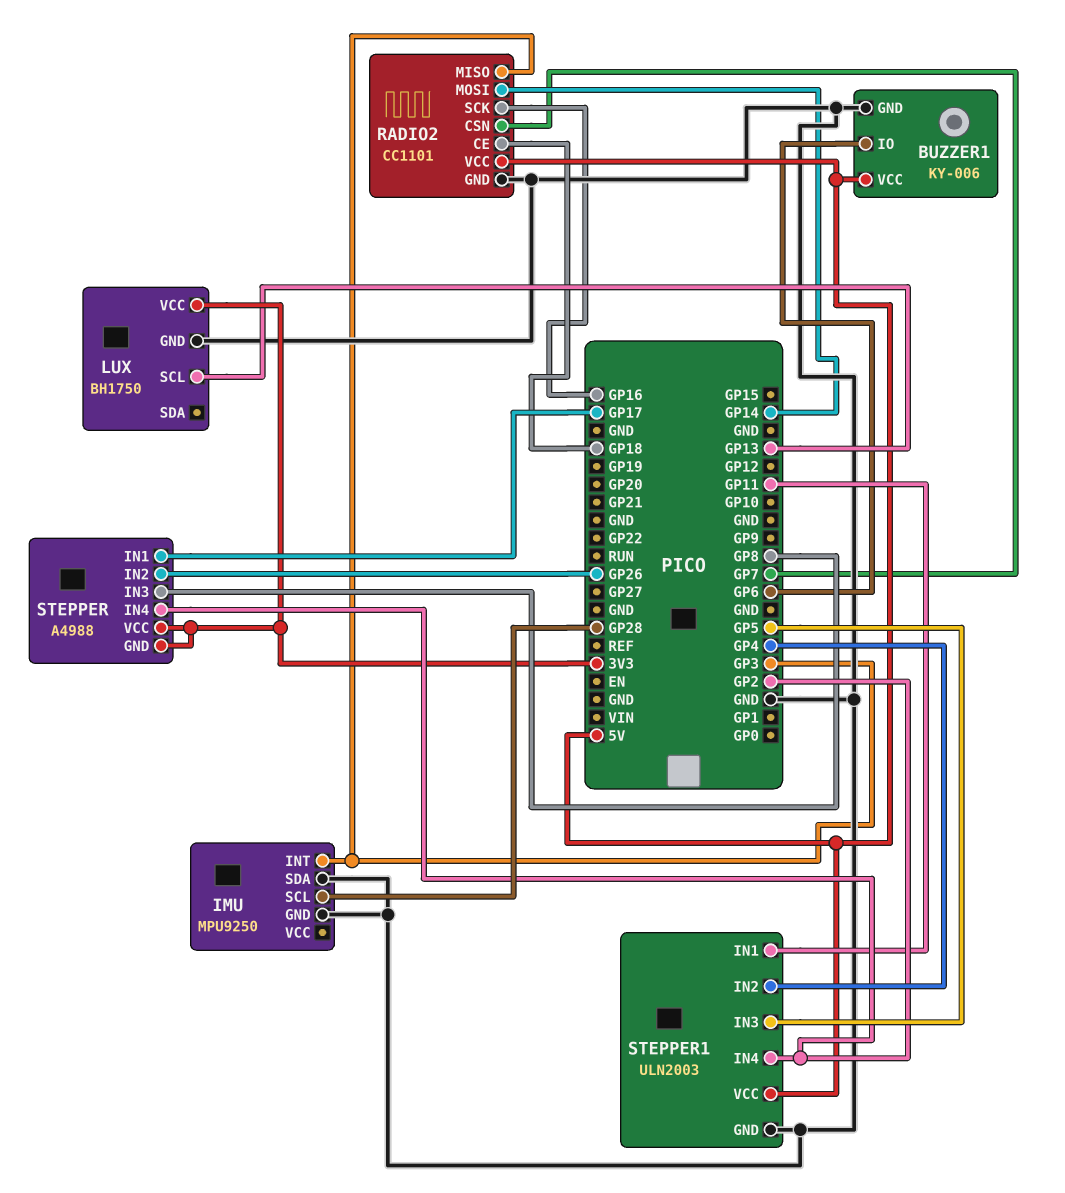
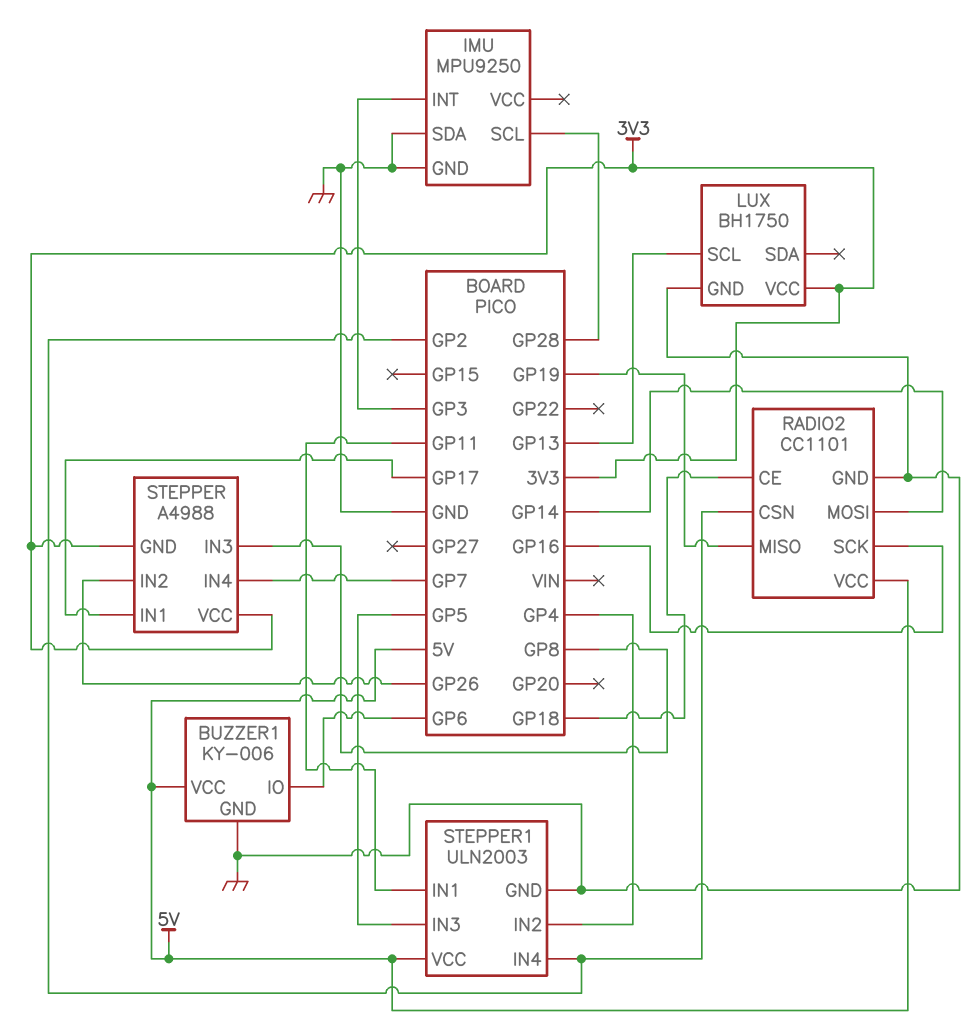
RADIO2 pin CSN: GP7 -> GP2
RADIO2 pin MISO: GP3 -> GP19
STEPPER pin IN4: GP2 -> GP7

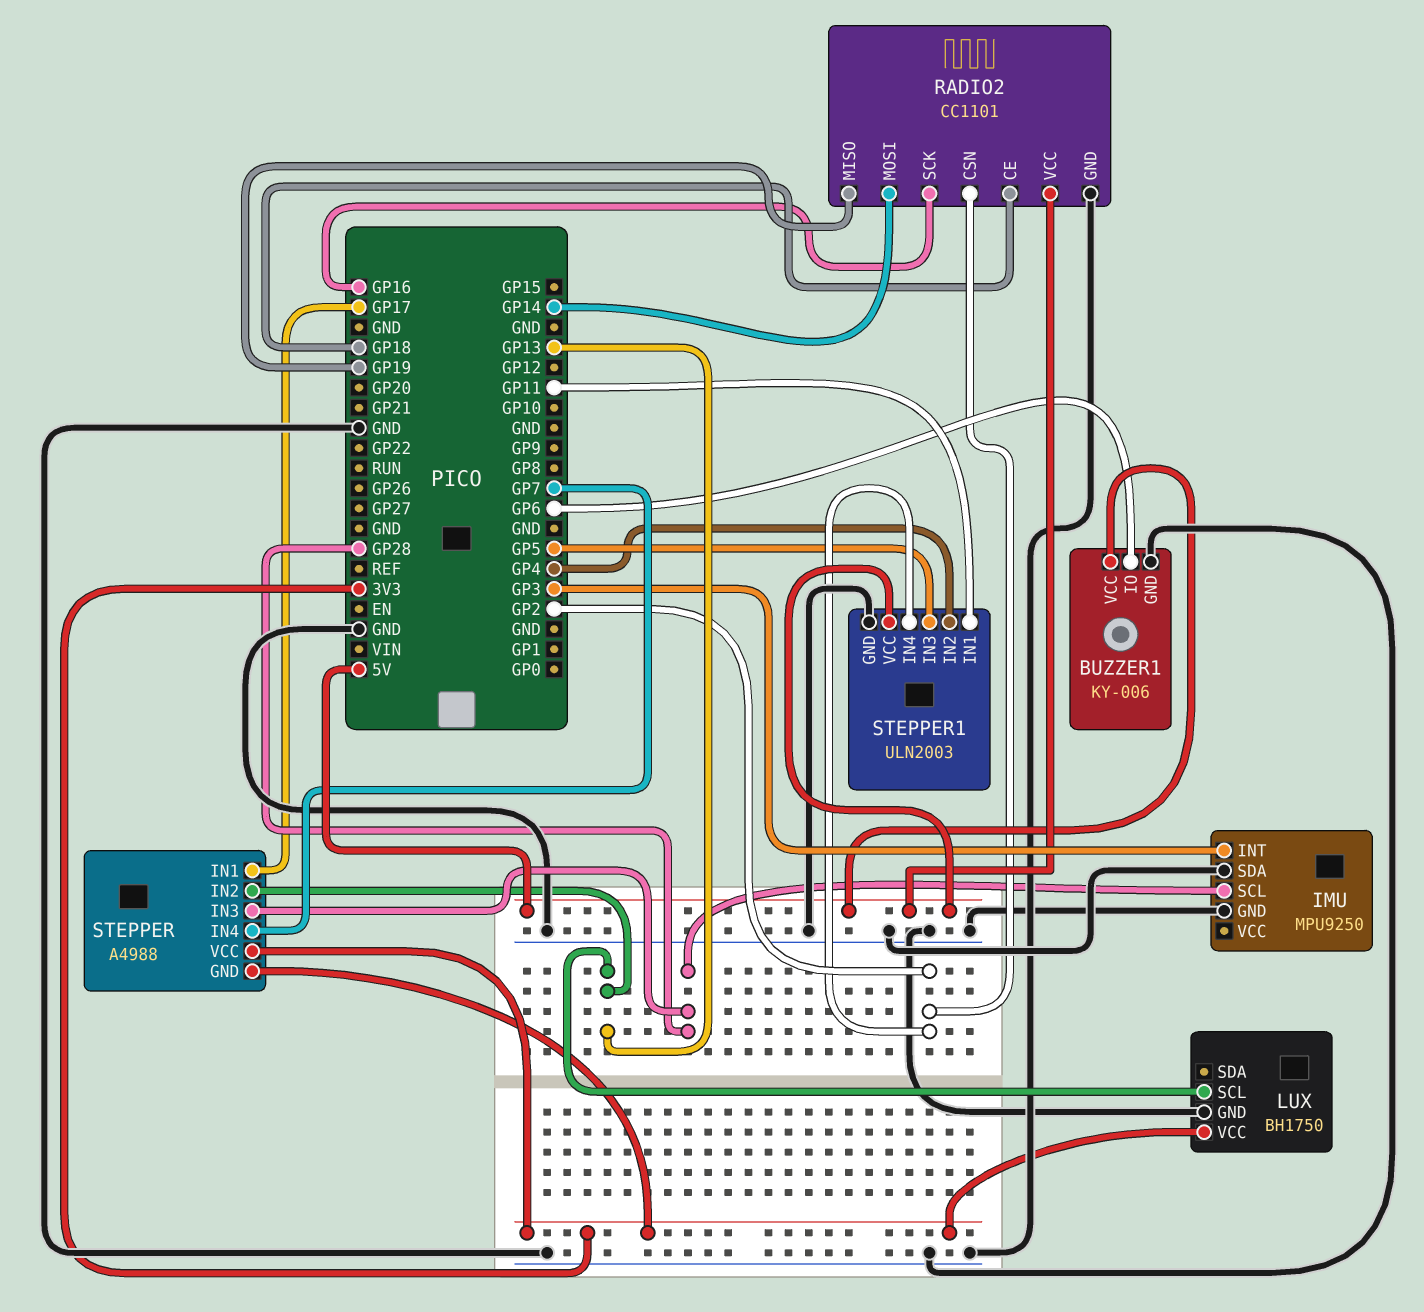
STEPPER pin IN2: GP26 -> GP13
STEPPER pin IN3: GP8 -> GP28

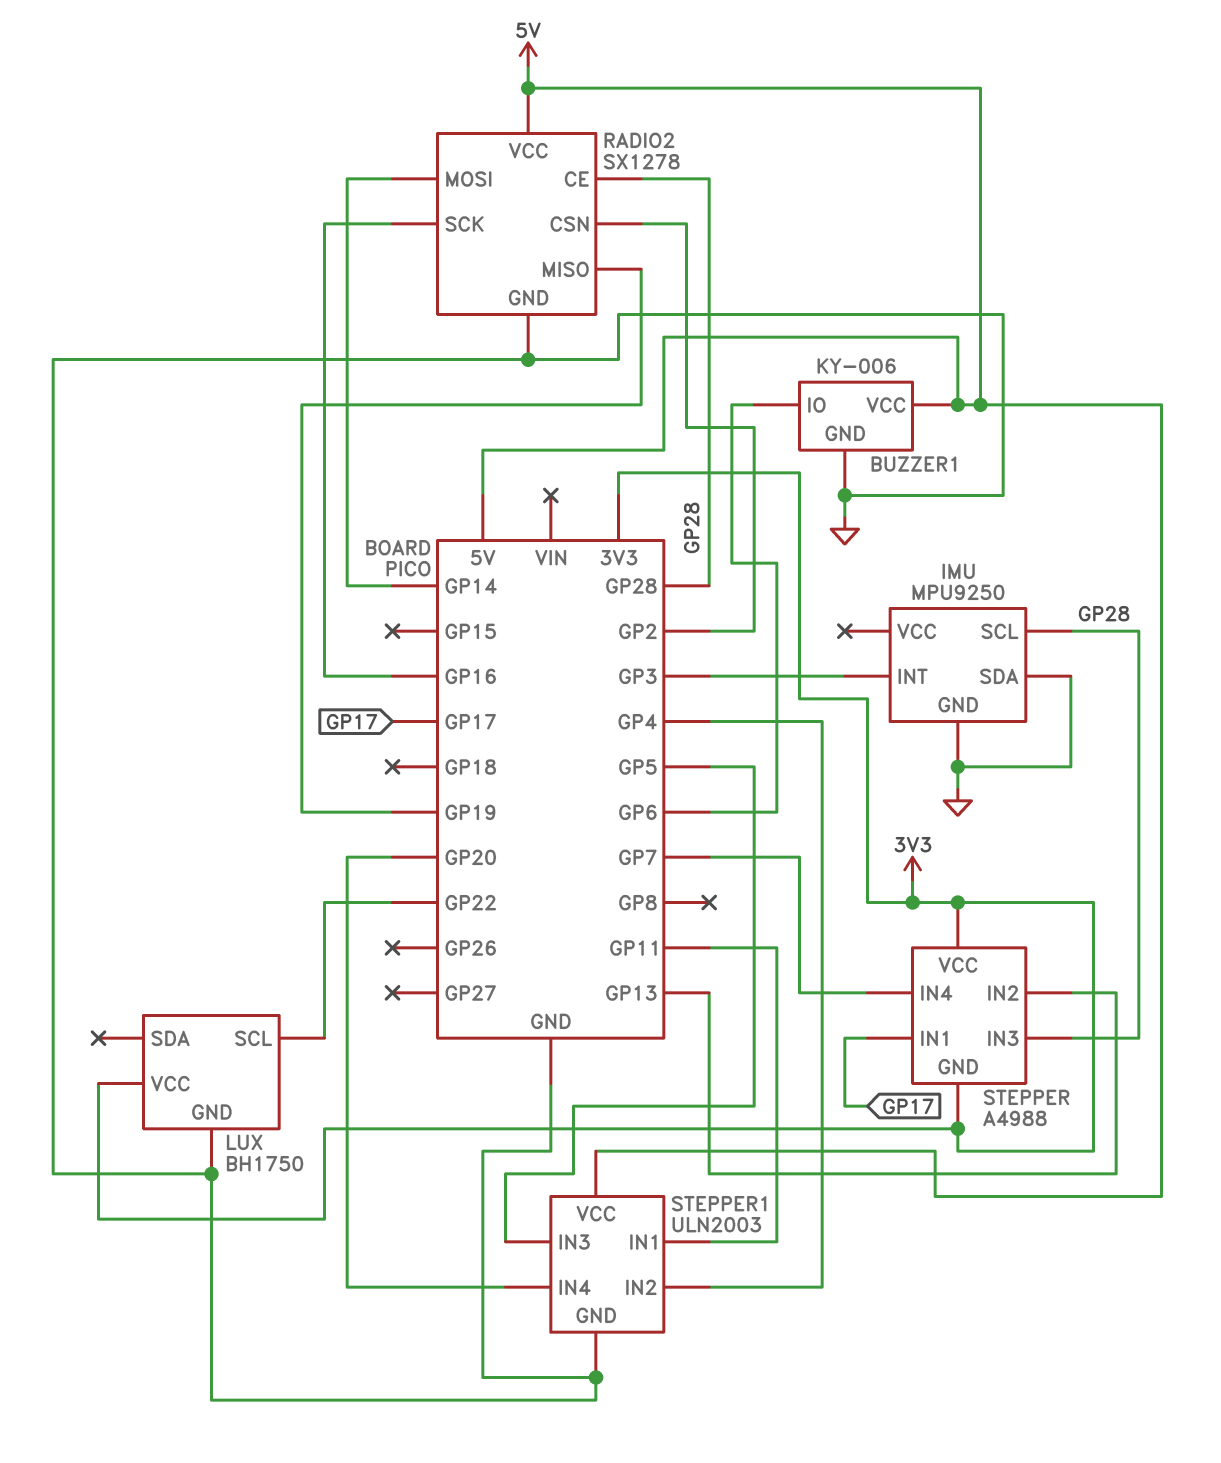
LUX pin SCL: GP13 -> GP22
RADIO2: CC1101 -> SX1278
RADIO2 pin CE: GP18 -> GP28
STEPPER1 pin IN4: GP2 -> GP20

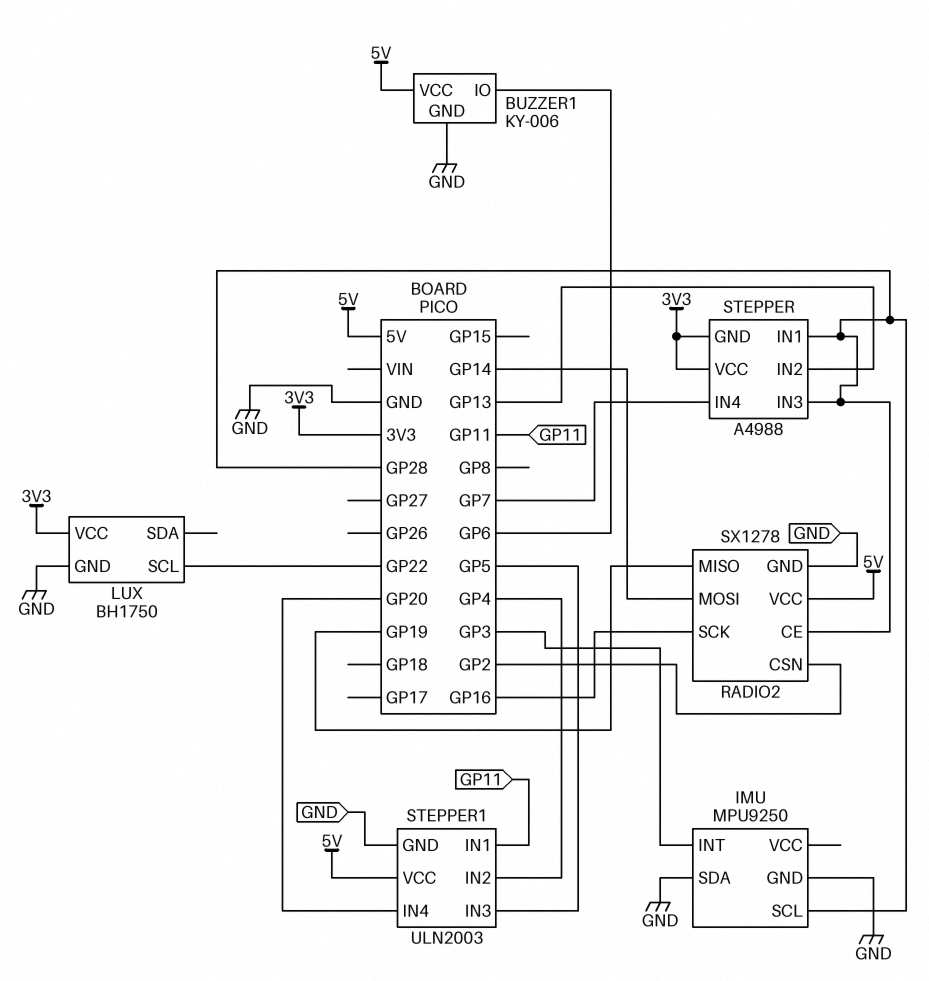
STEPPER pin IN1: GP17 -> GP28

